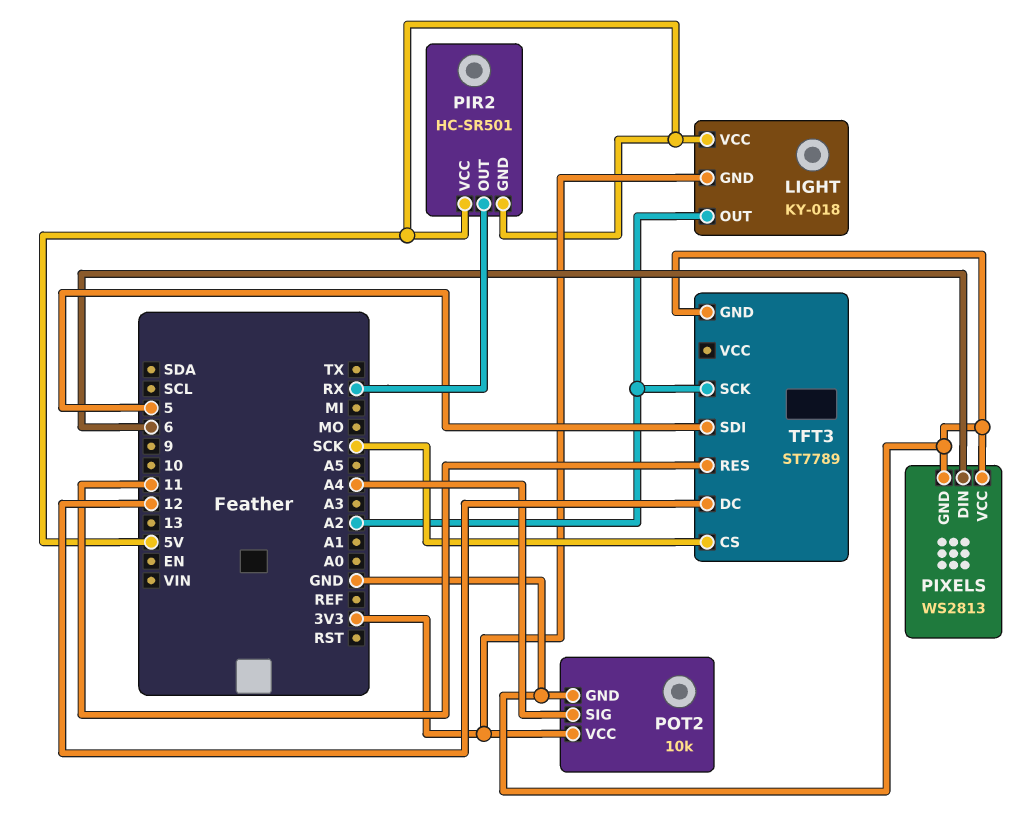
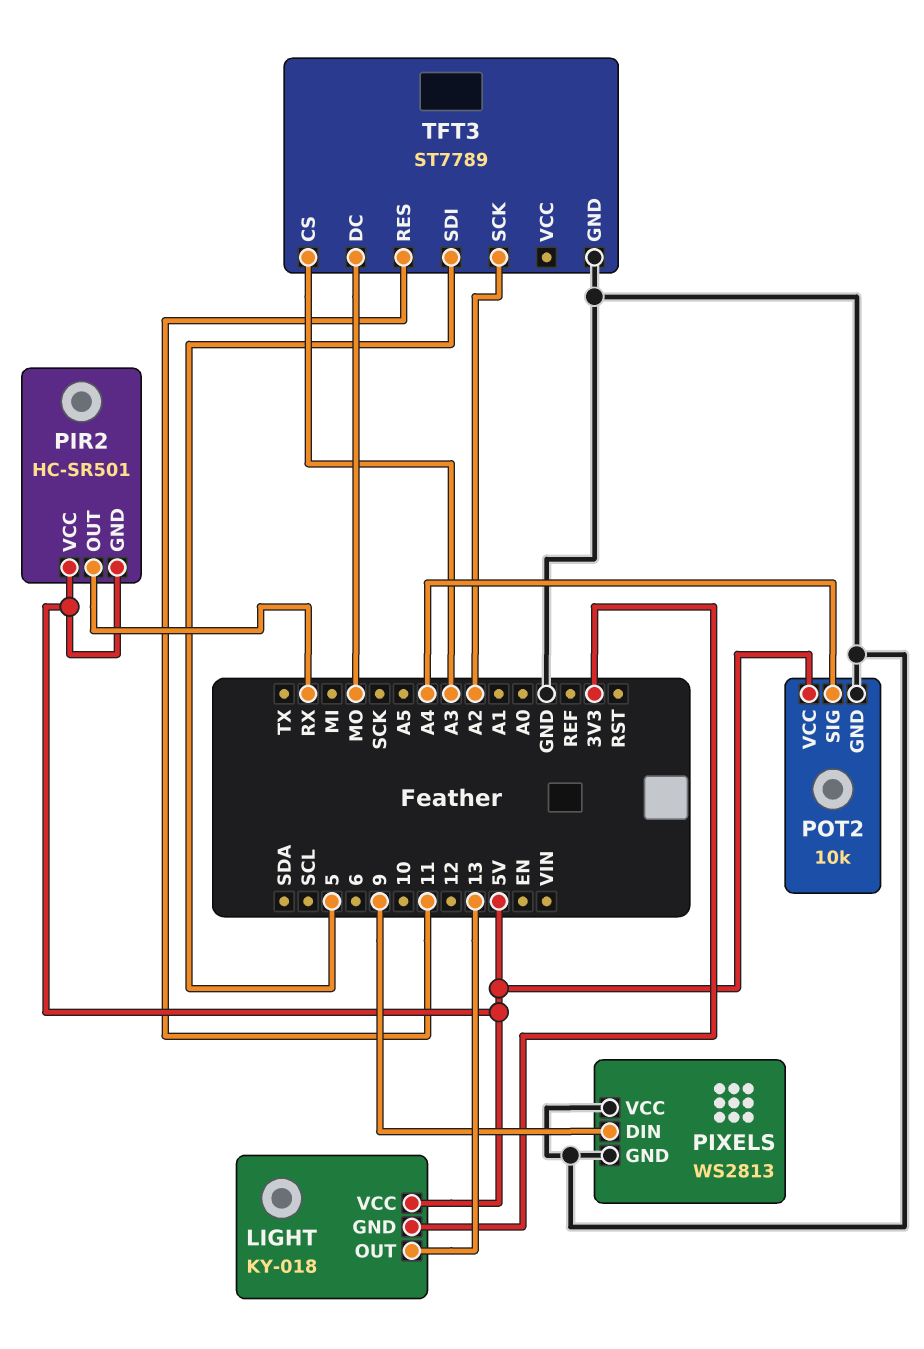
LIGHT pin OUT: A2 -> 13
PIXELS pin DIN: 6 -> 9
POT2 pin VCC: 3V3 -> 5V
TFT3 pin CS: SCK -> A3
TFT3 pin DC: 12 -> MO

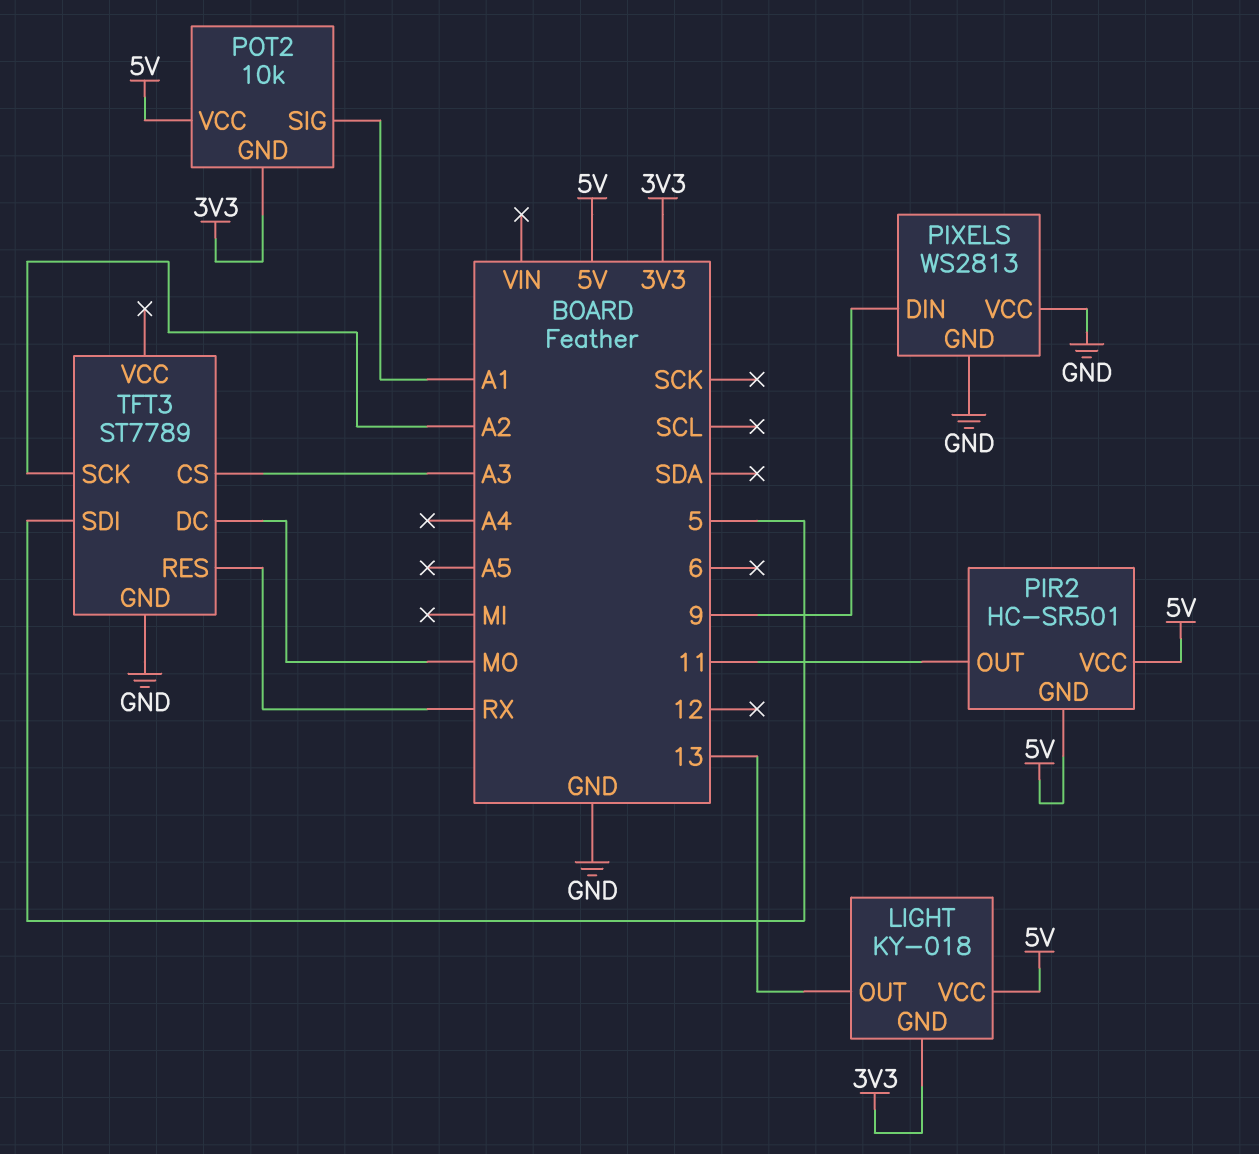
PIR2 pin OUT: RX -> 11
POT2 pin GND: GND -> 3V3
POT2 pin SIG: A4 -> A1
TFT3 pin RES: 11 -> RX

